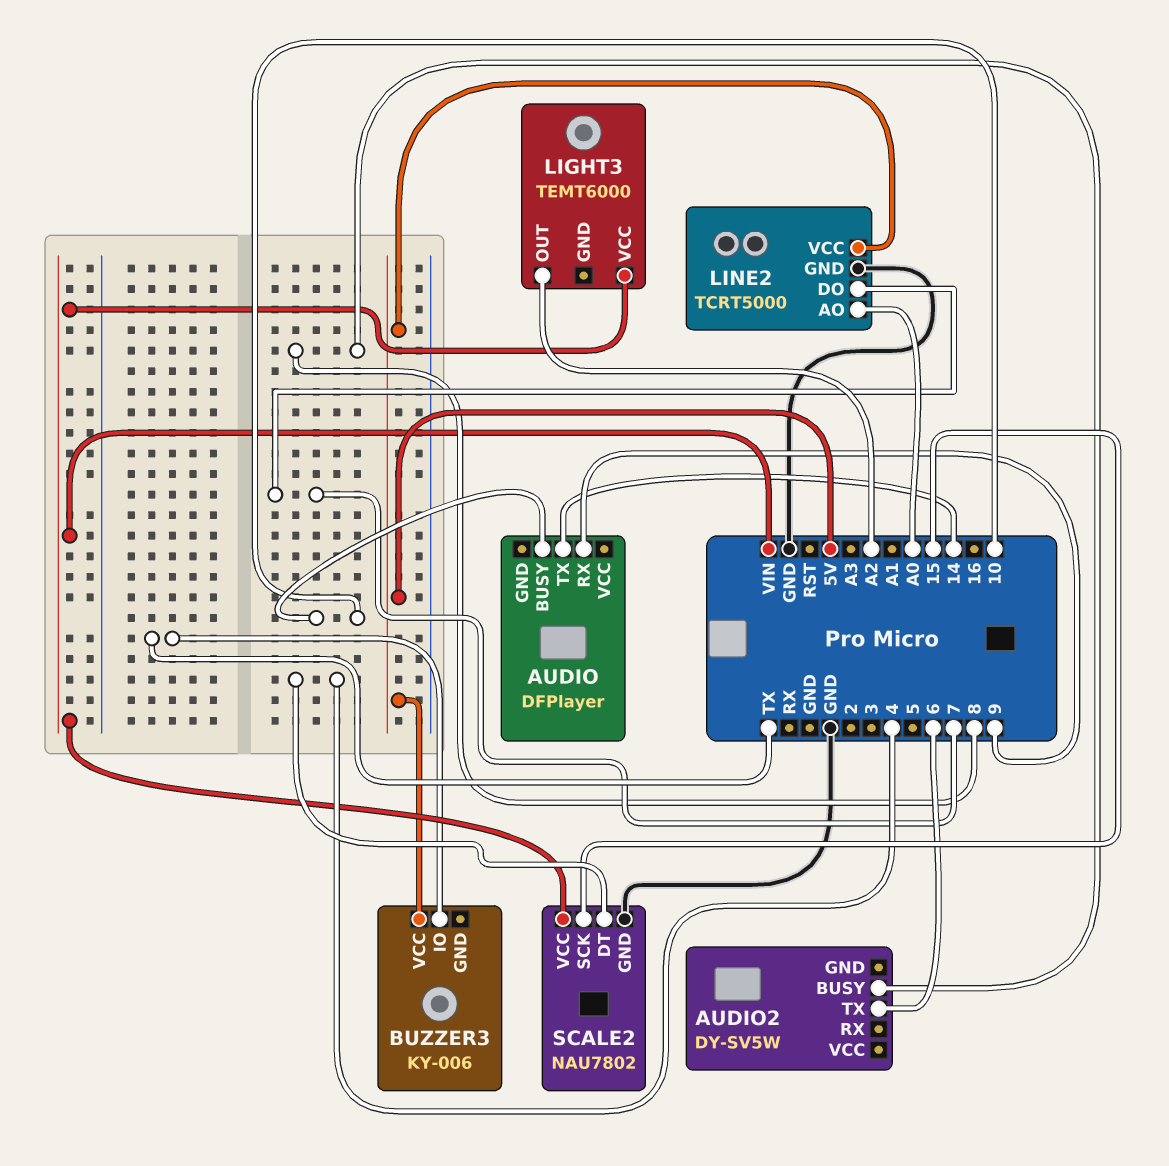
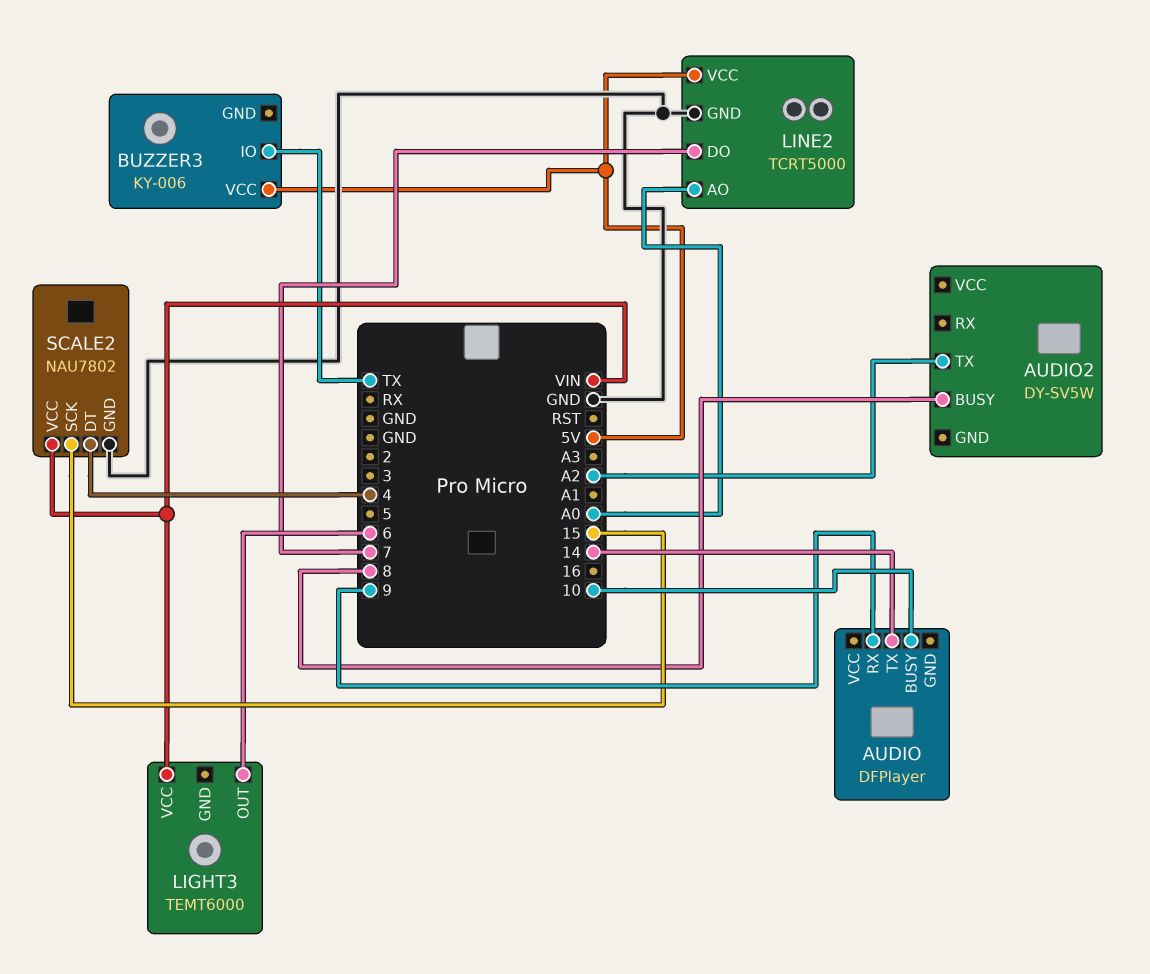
AUDIO2 pin TX: 6 -> A2
LIGHT3 pin OUT: A2 -> 6

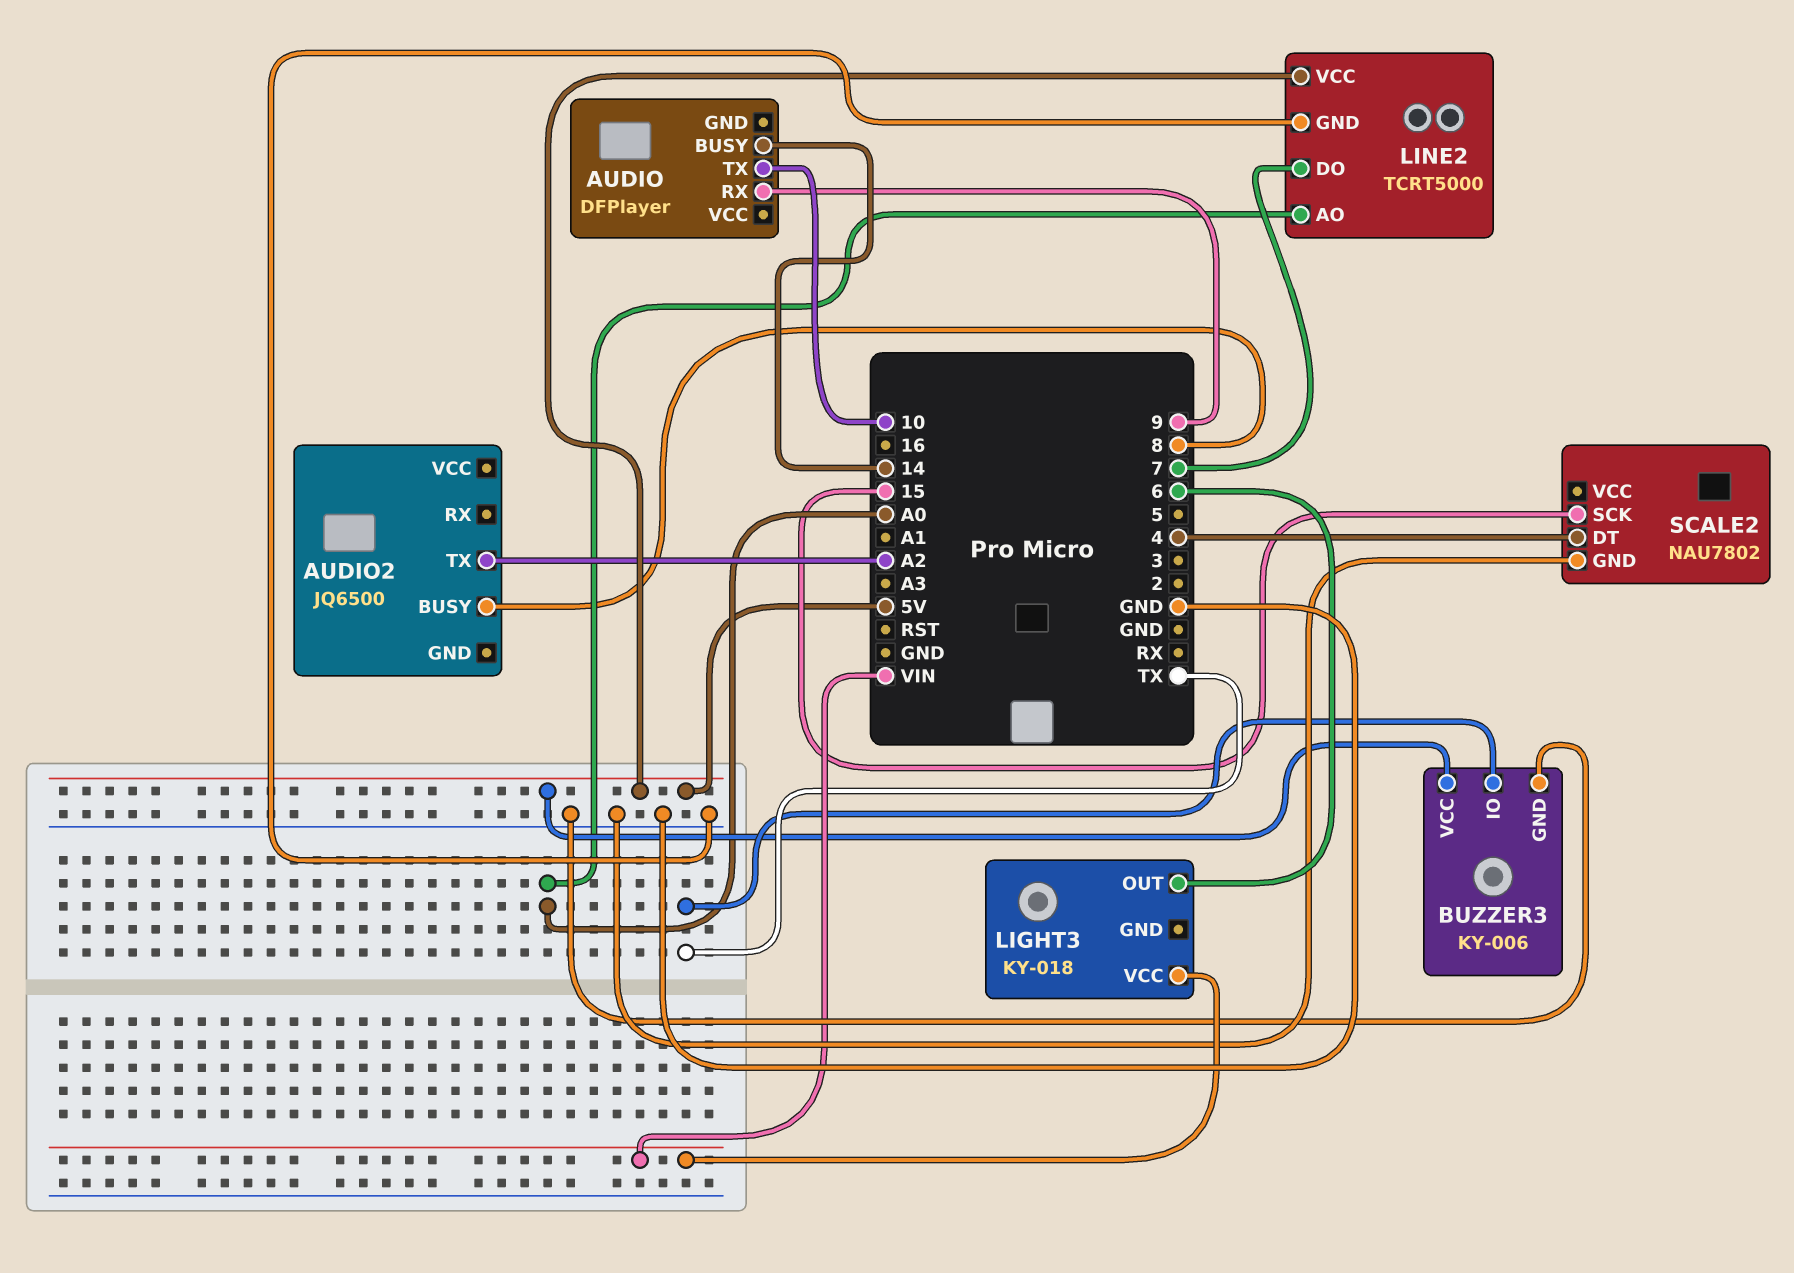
AUDIO pin BUSY: 10 -> 14
AUDIO pin TX: 14 -> 10
AUDIO2: DY-SV5W -> JQ6500
BUZZER3 pin GND: none -> GND
LIGHT3: TEMT6000 -> KY-018
SCALE2 pin VCC: VIN -> none

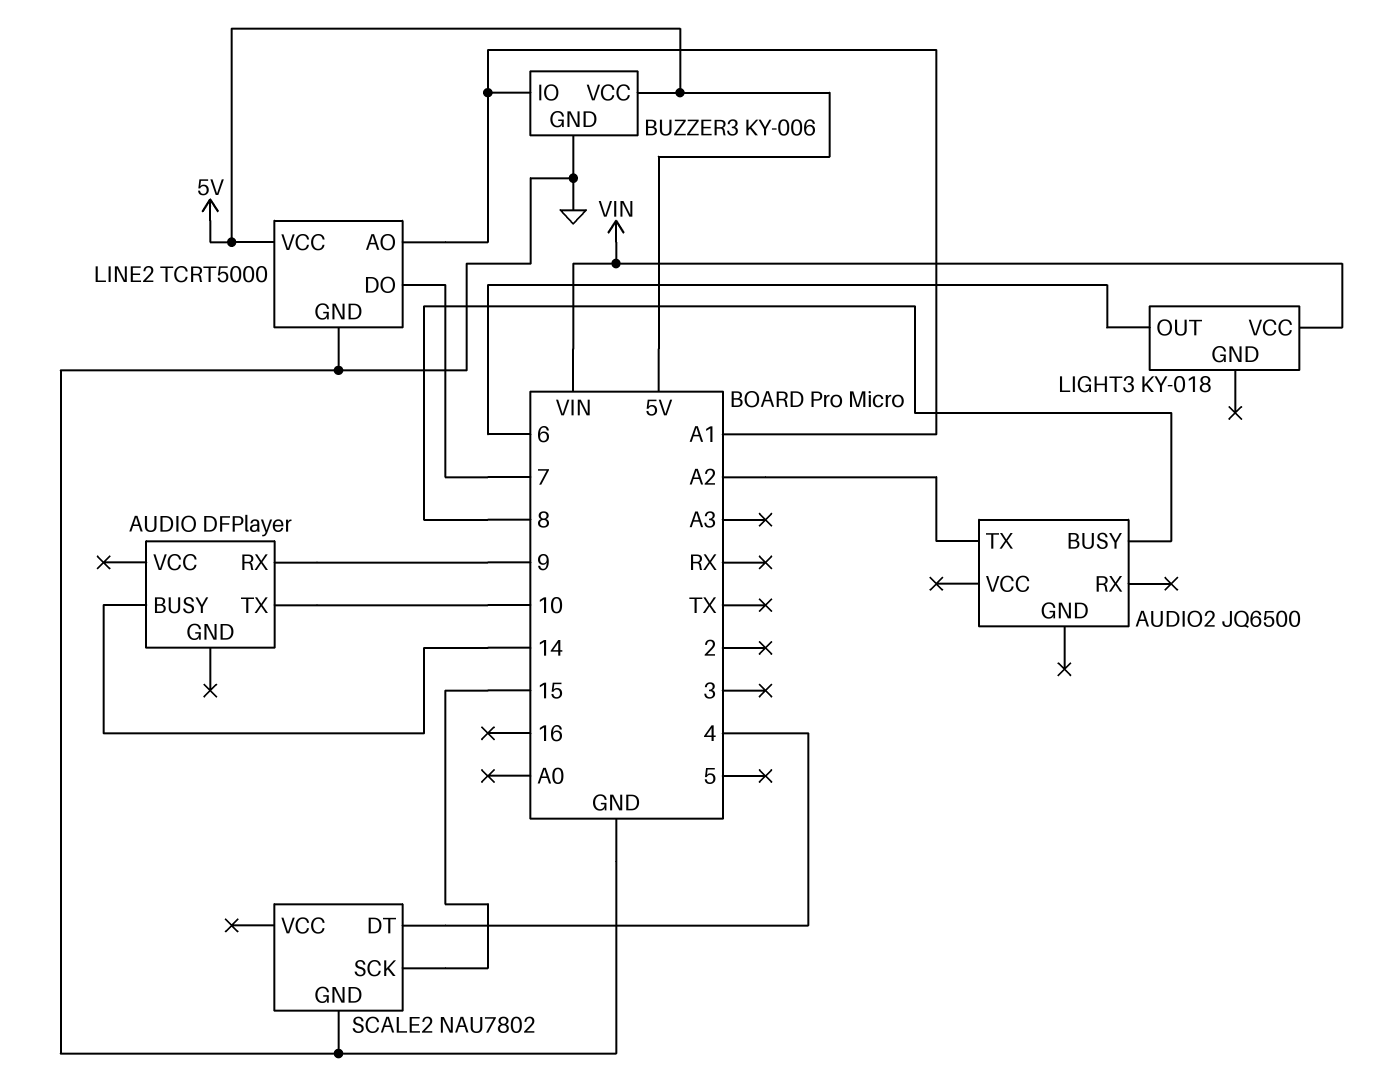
BUZZER3 pin IO: TX -> A1
LINE2 pin AO: A0 -> A1

